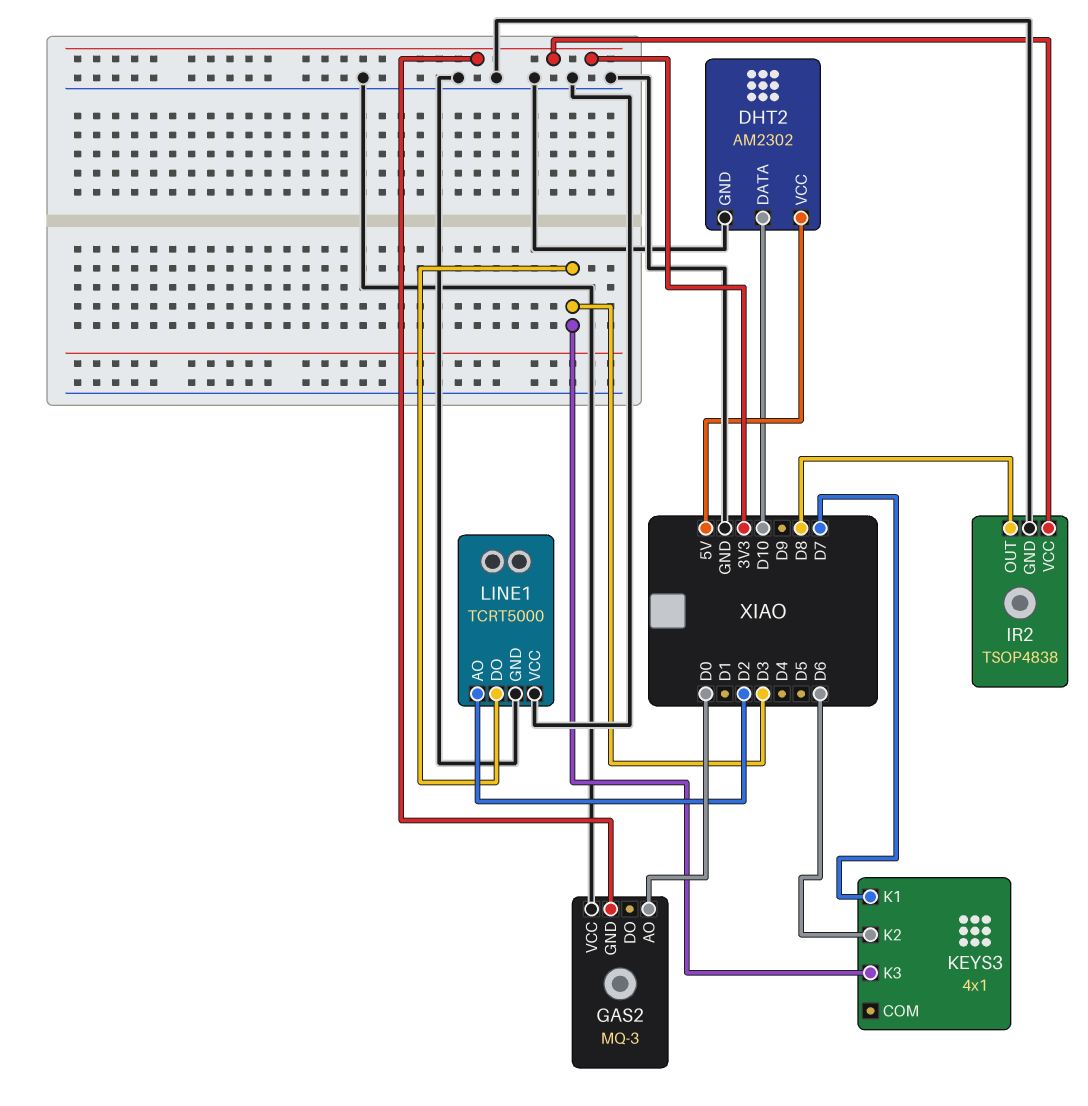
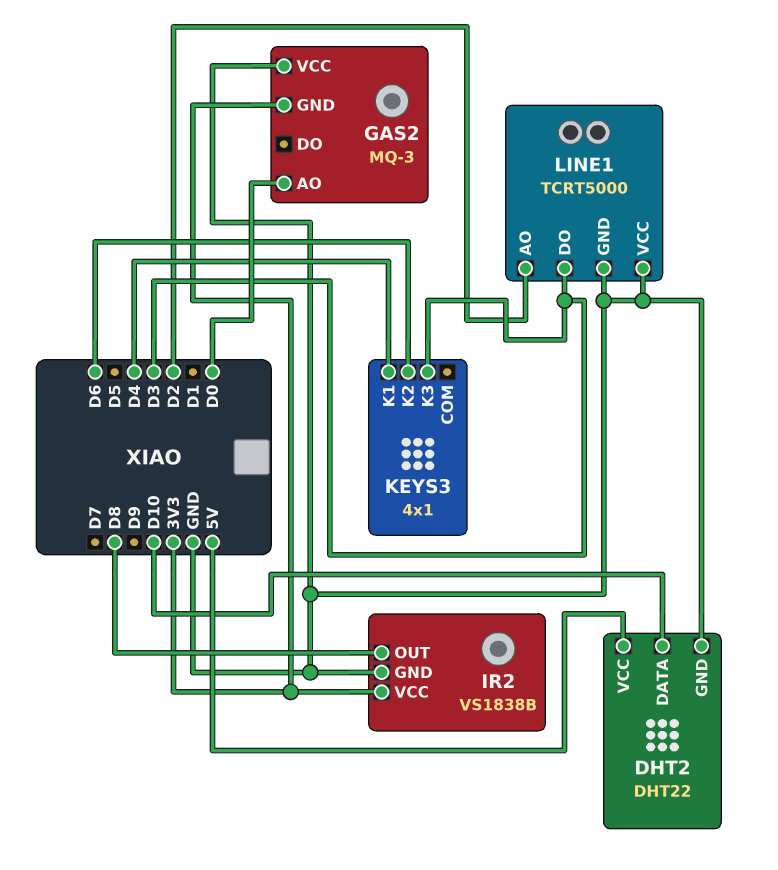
DHT2: AM2302 -> DHT22
IR2: TSOP4838 -> VS1838B
KEYS3 pin K1: D7 -> D4

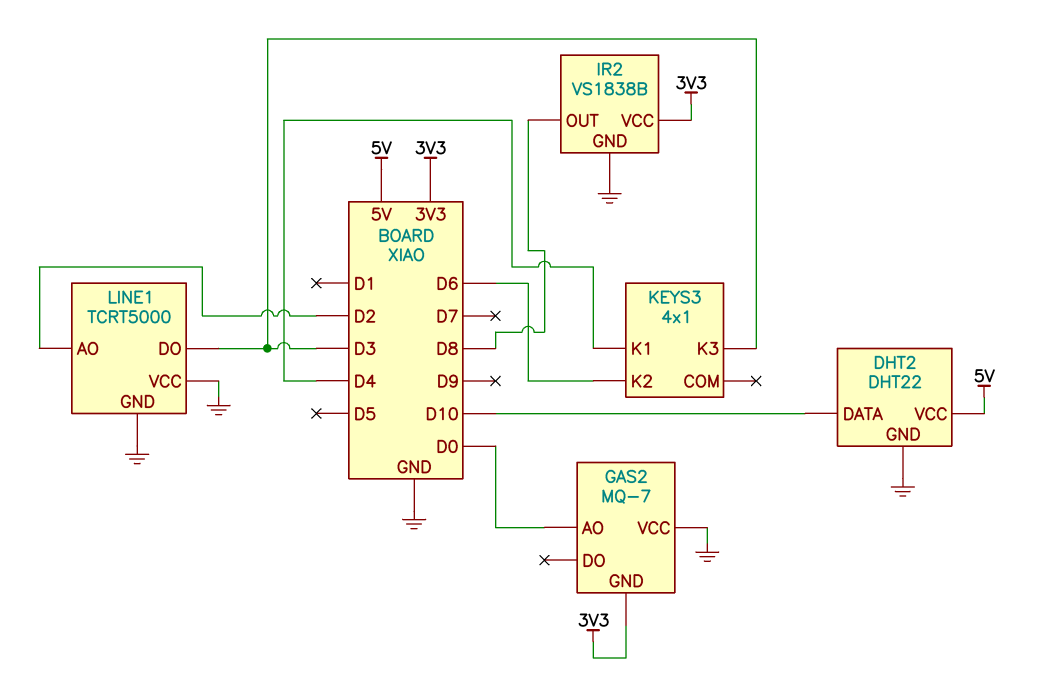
GAS2: MQ-3 -> MQ-7

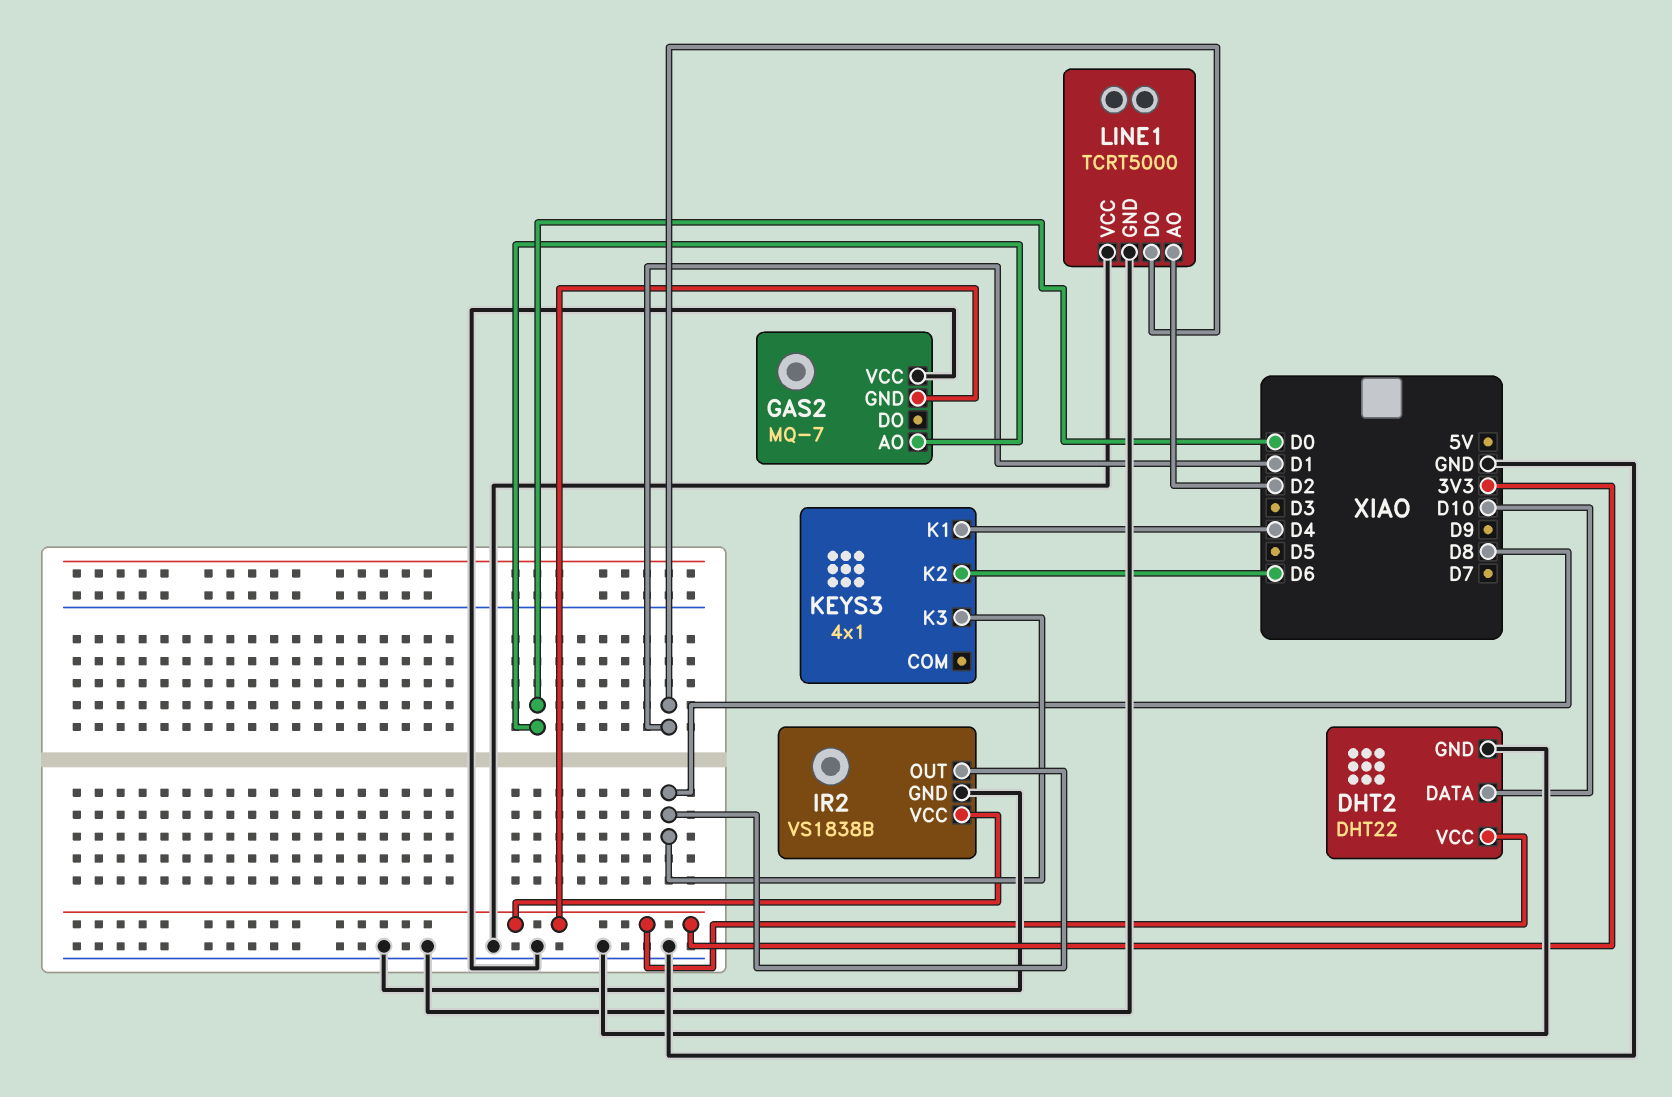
DHT2 pin VCC: 5V -> 3V3
KEYS3 pin K3: D3 -> D8
LINE1 pin DO: D3 -> D1

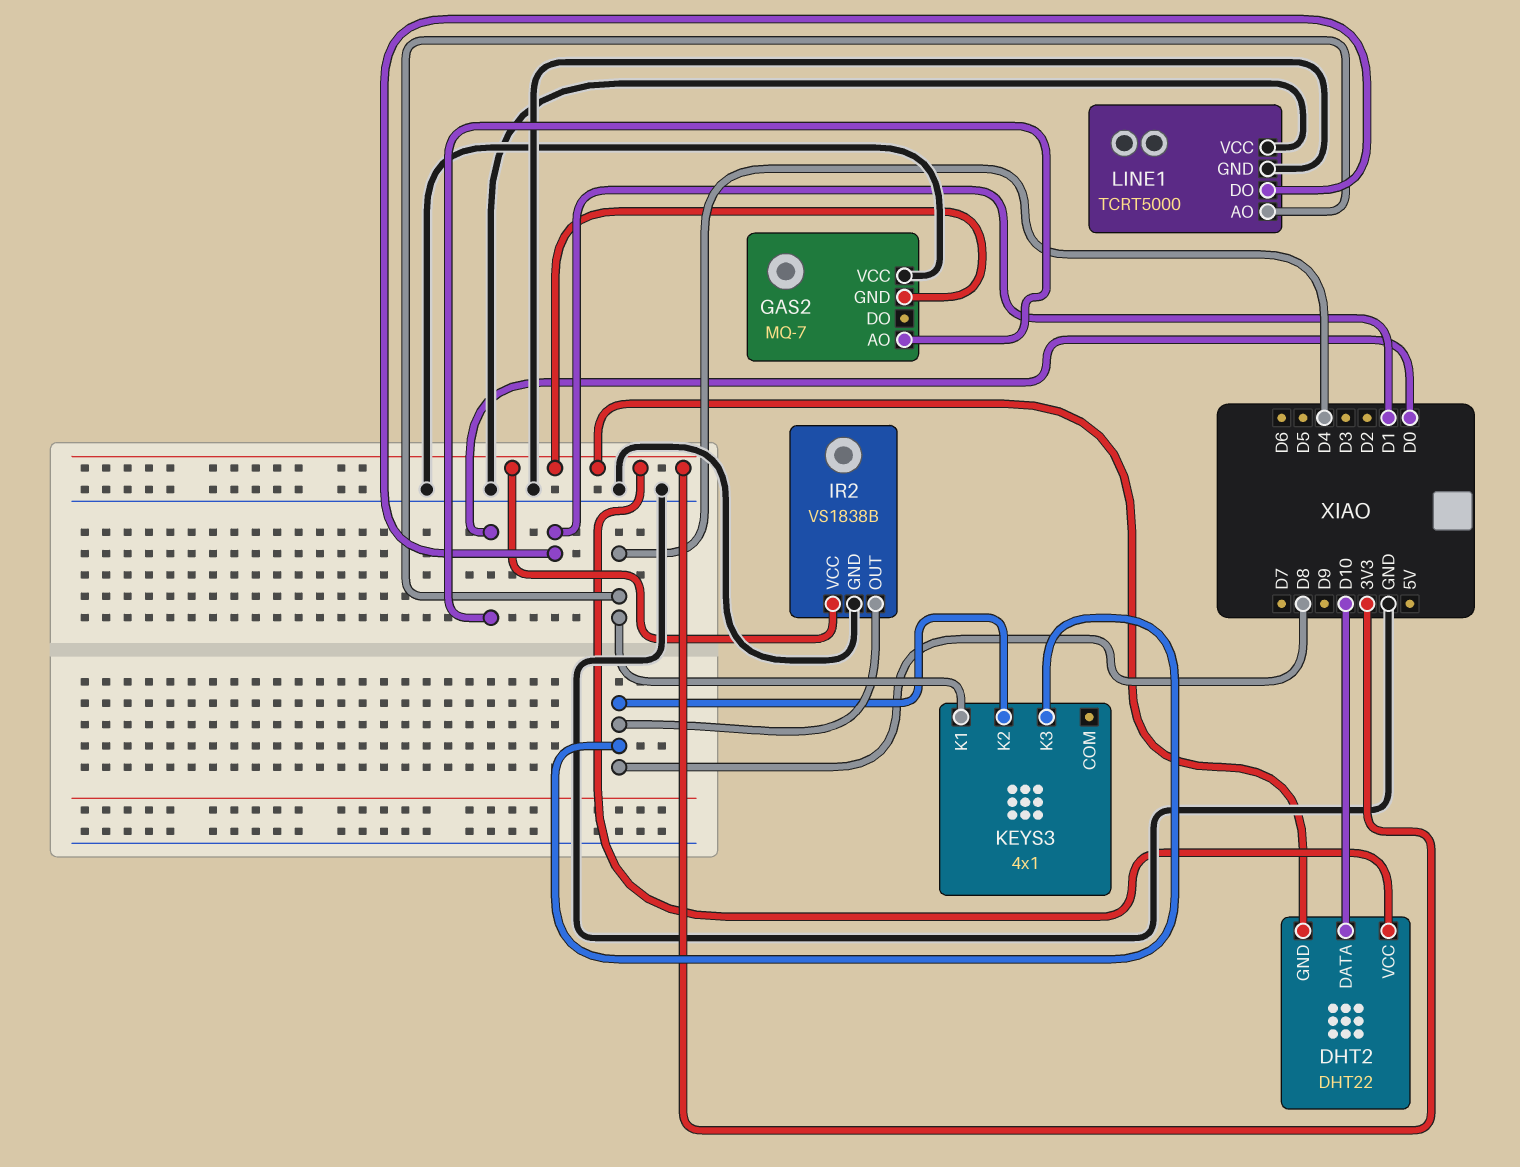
DHT2 pin GND: GND -> 3V3
KEYS3 pin K2: D6 -> D8
LINE1 pin AO: D2 -> D4

